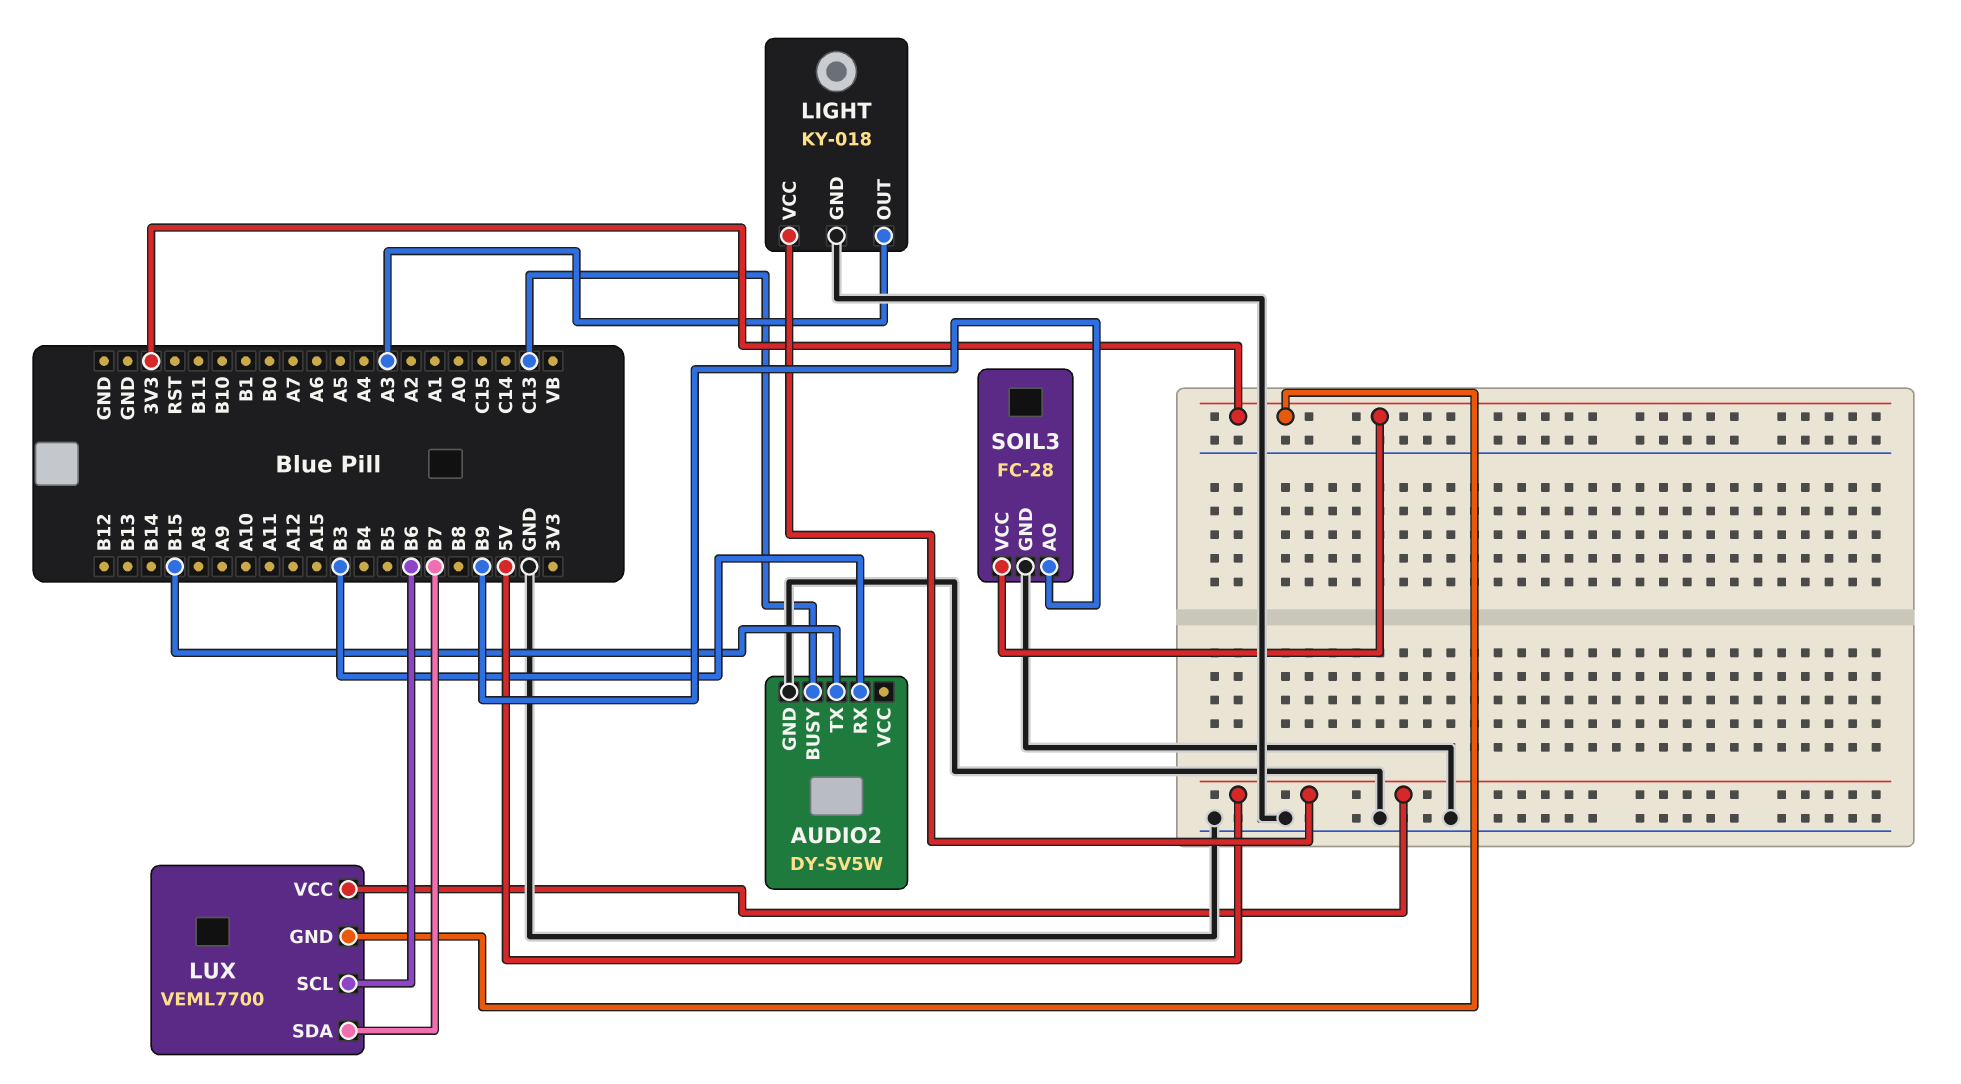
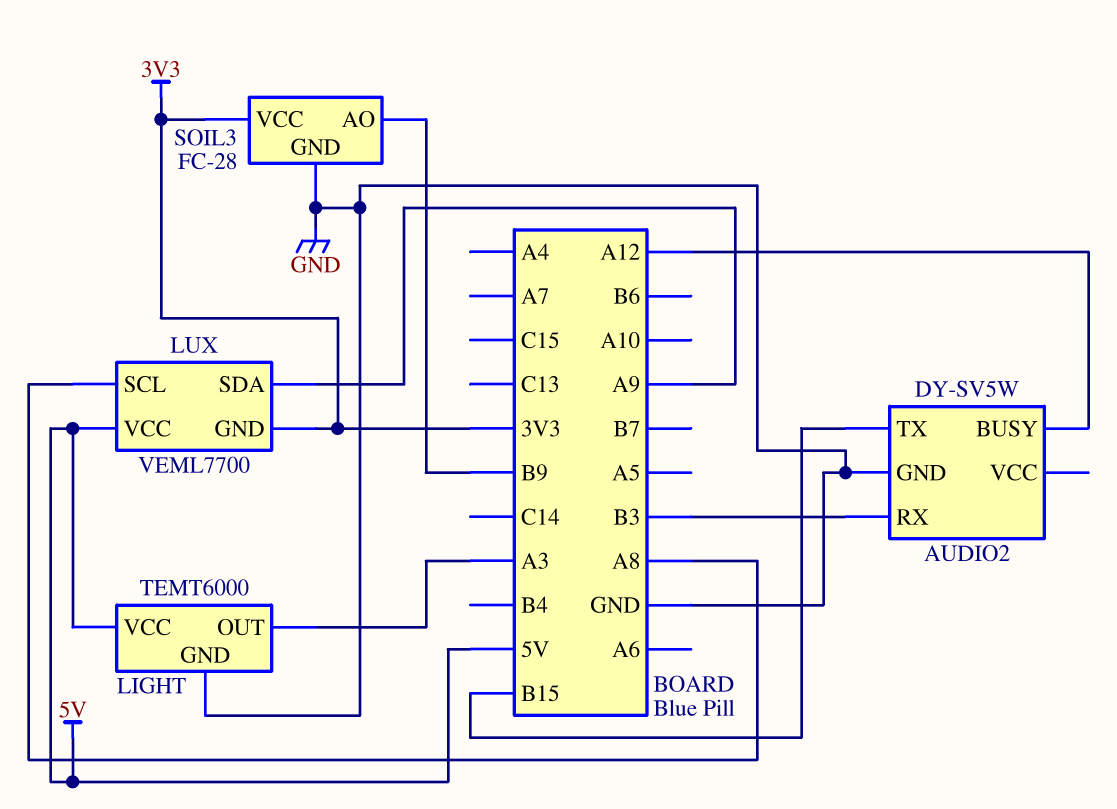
AUDIO2 pin BUSY: C13 -> A12
LIGHT: KY-018 -> TEMT6000
LUX pin SCL: B6 -> A8
LUX pin SDA: B7 -> A9

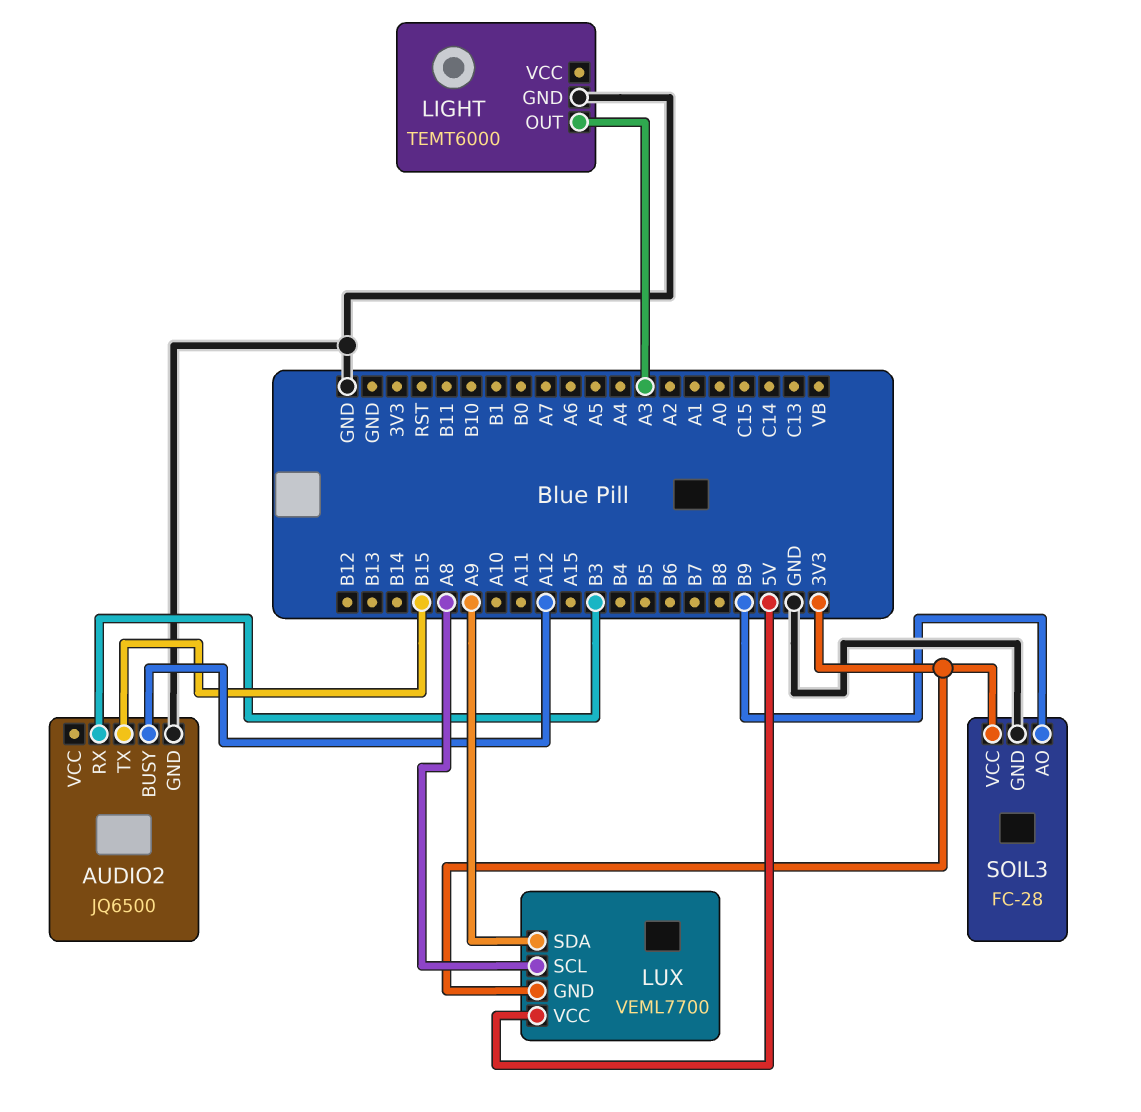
AUDIO2: DY-SV5W -> JQ6500
LIGHT pin VCC: 5V -> none

